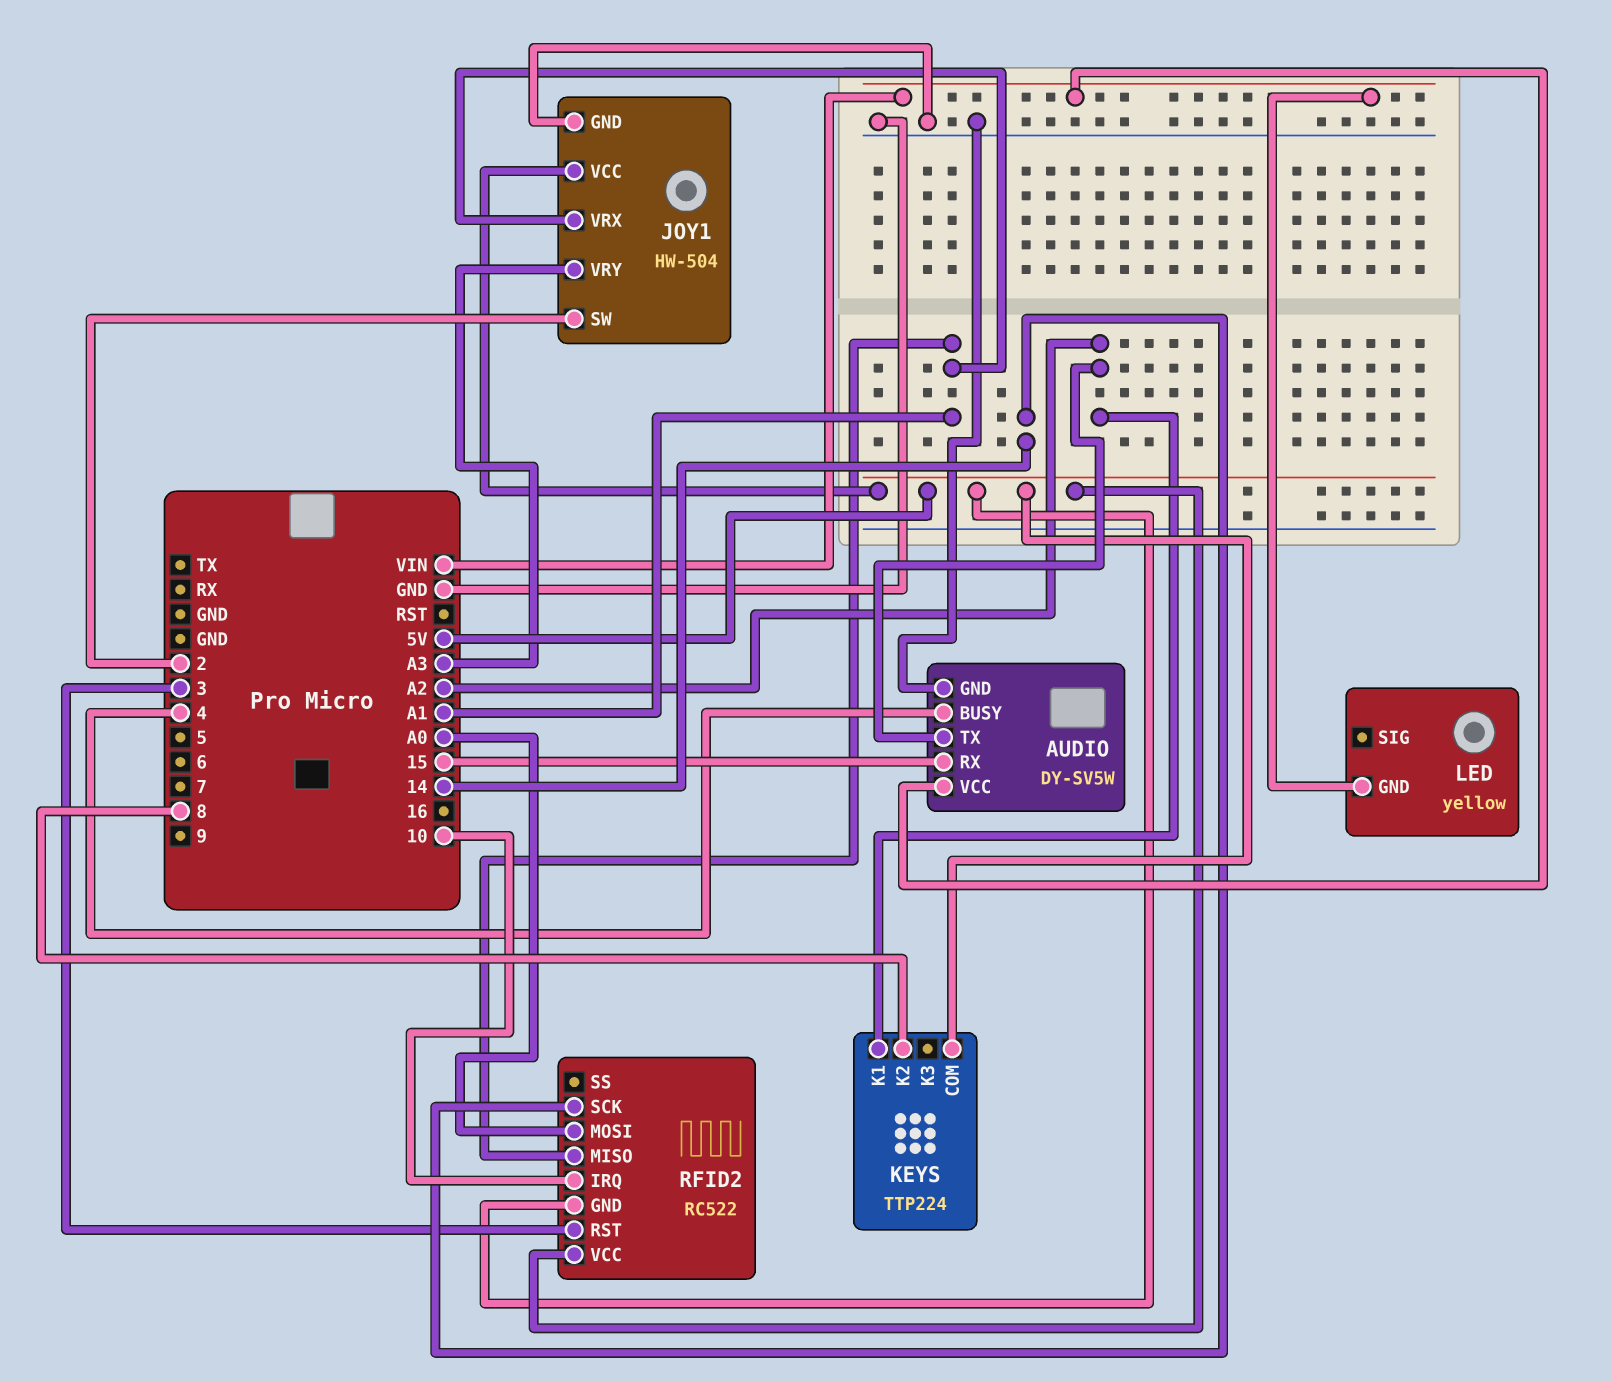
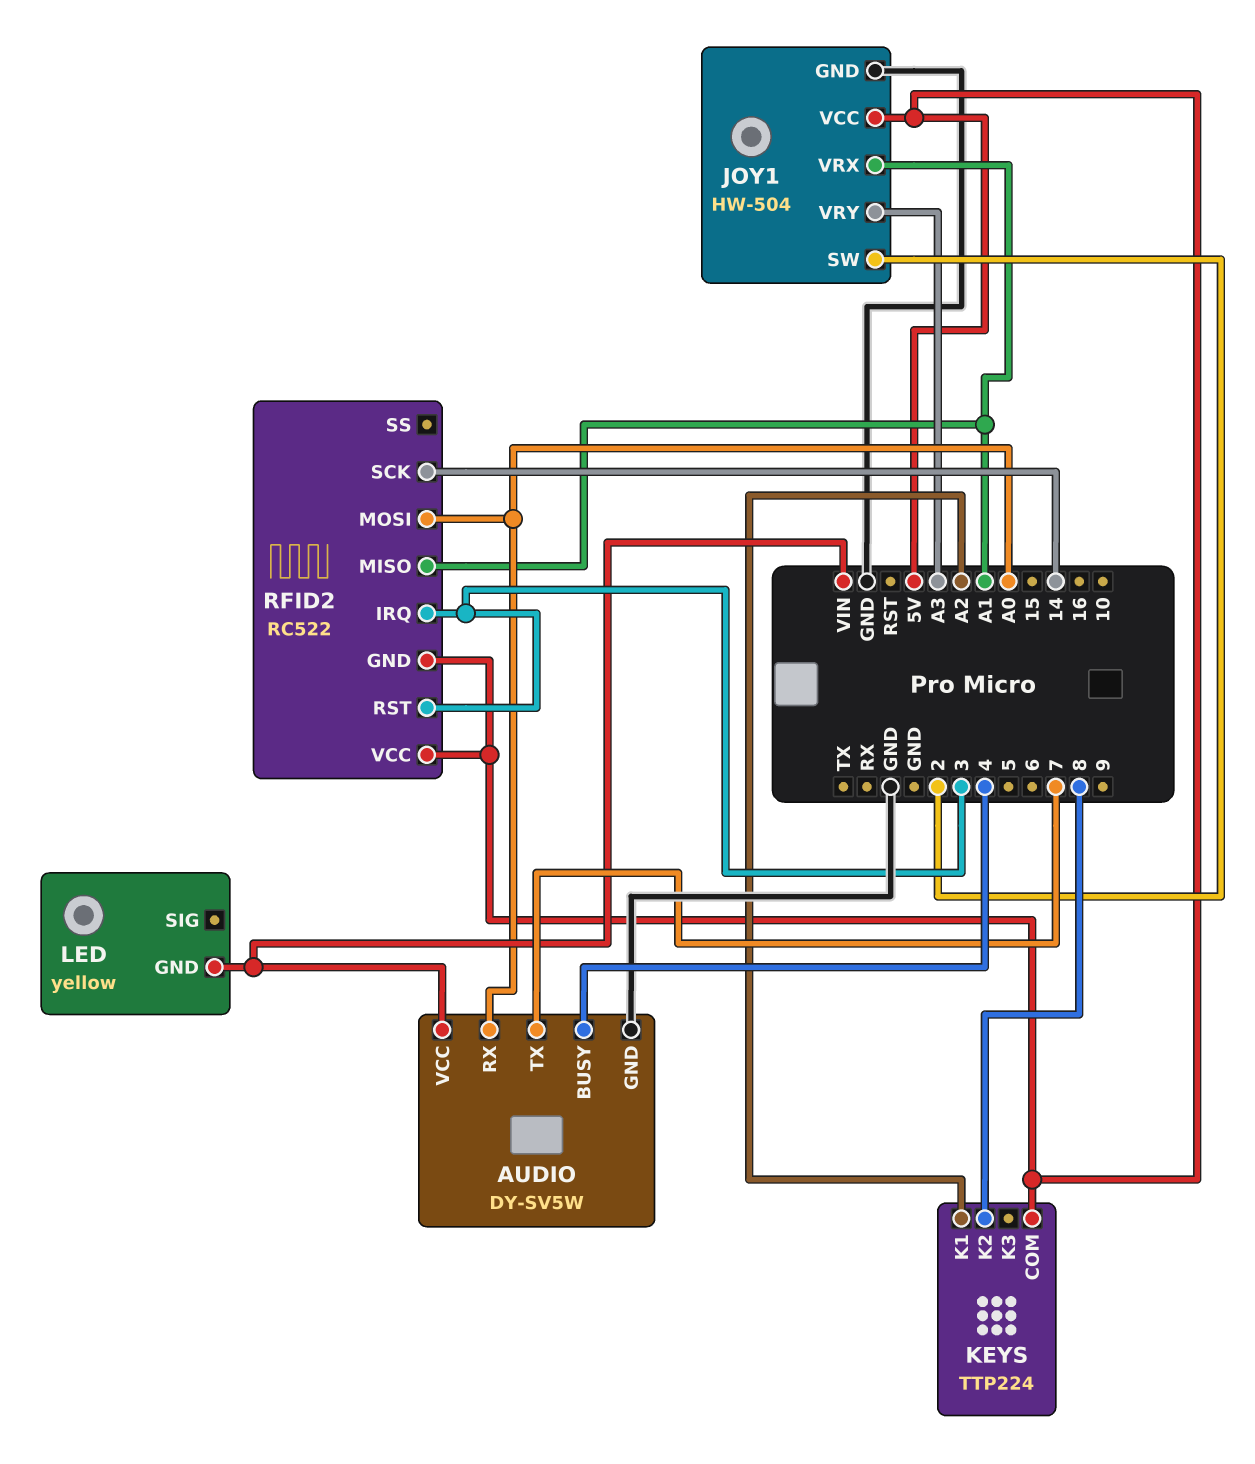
AUDIO pin RX: 15 -> A0
AUDIO pin TX: A2 -> 7
RFID2 pin IRQ: 10 -> 3

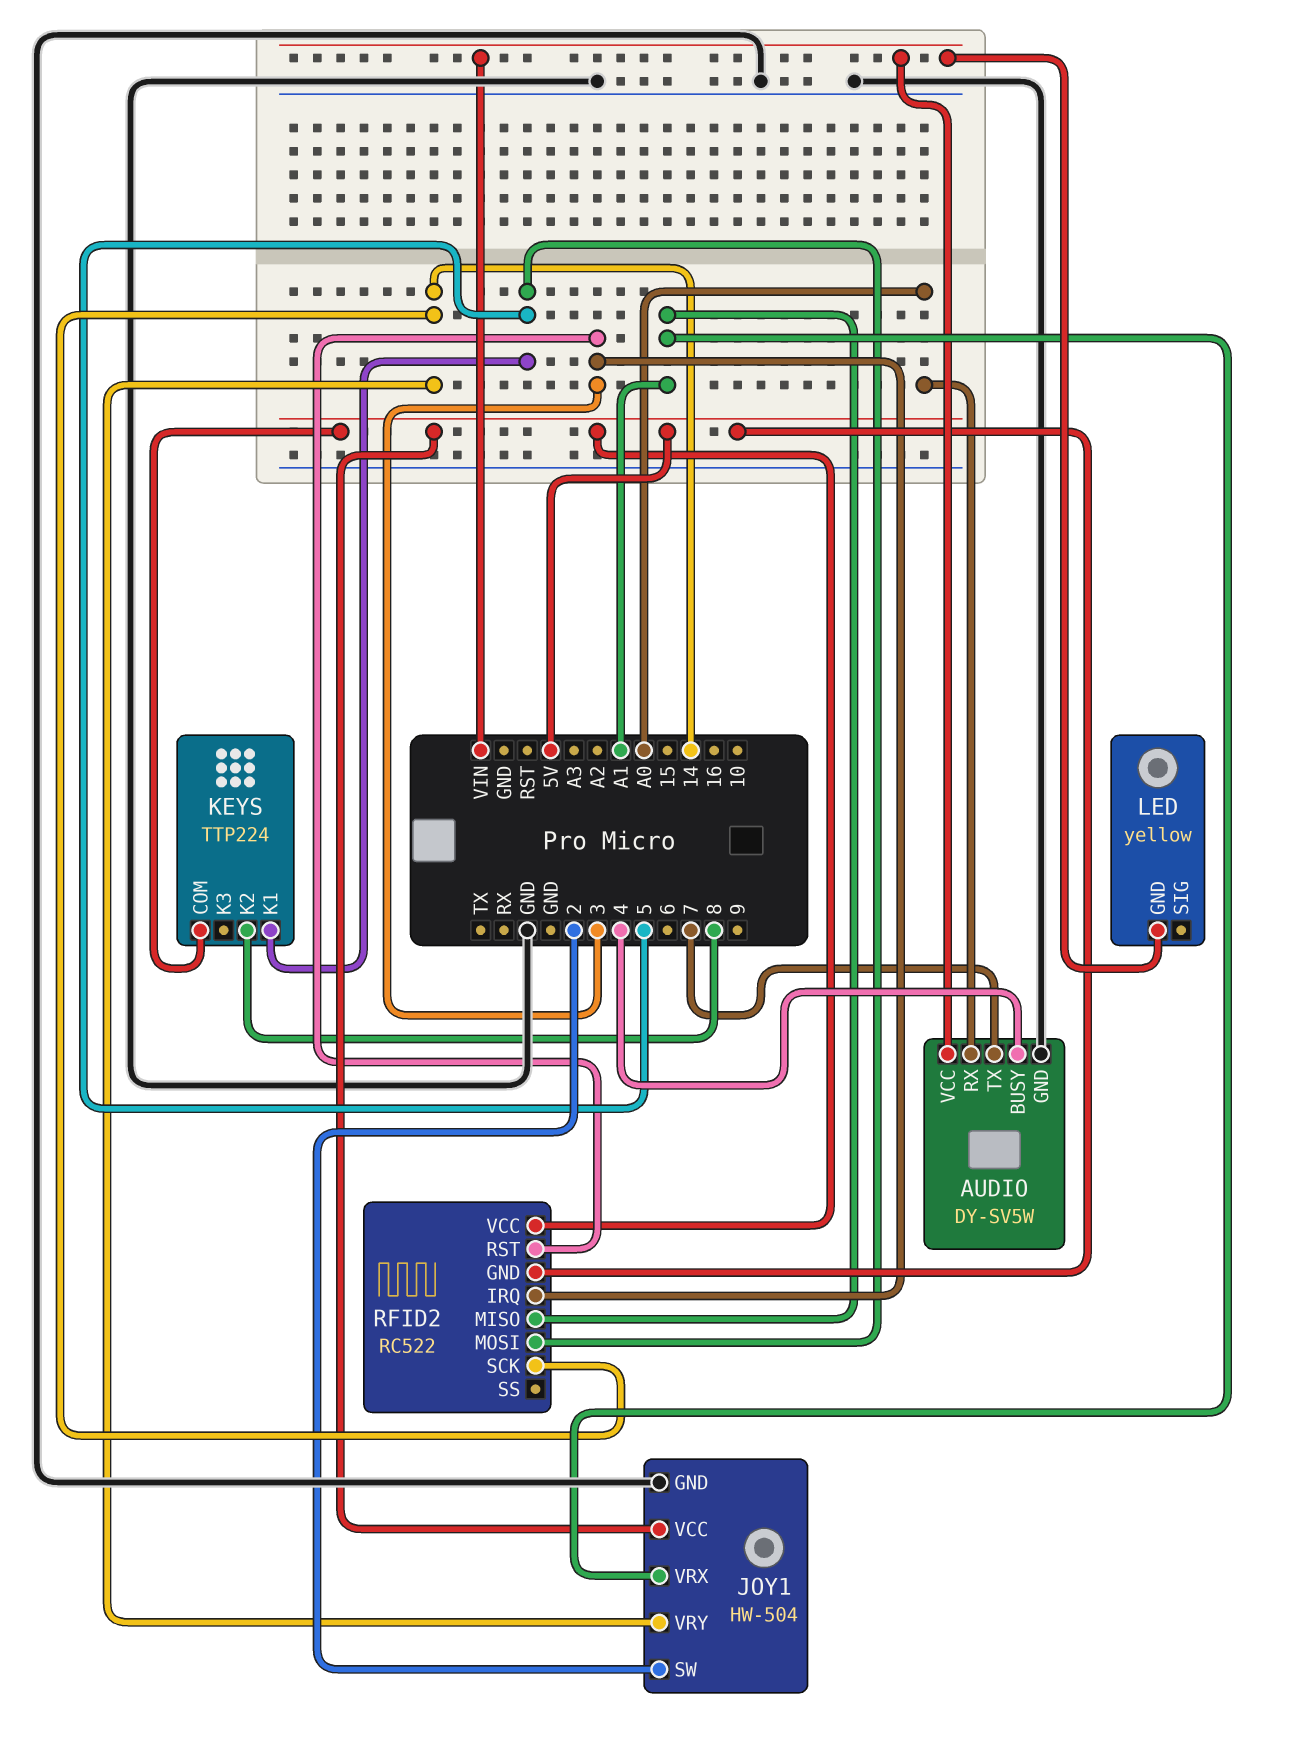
JOY1 pin VRY: A3 -> 14
KEYS pin K1: A2 -> 5
RFID2 pin MOSI: A0 -> 5

